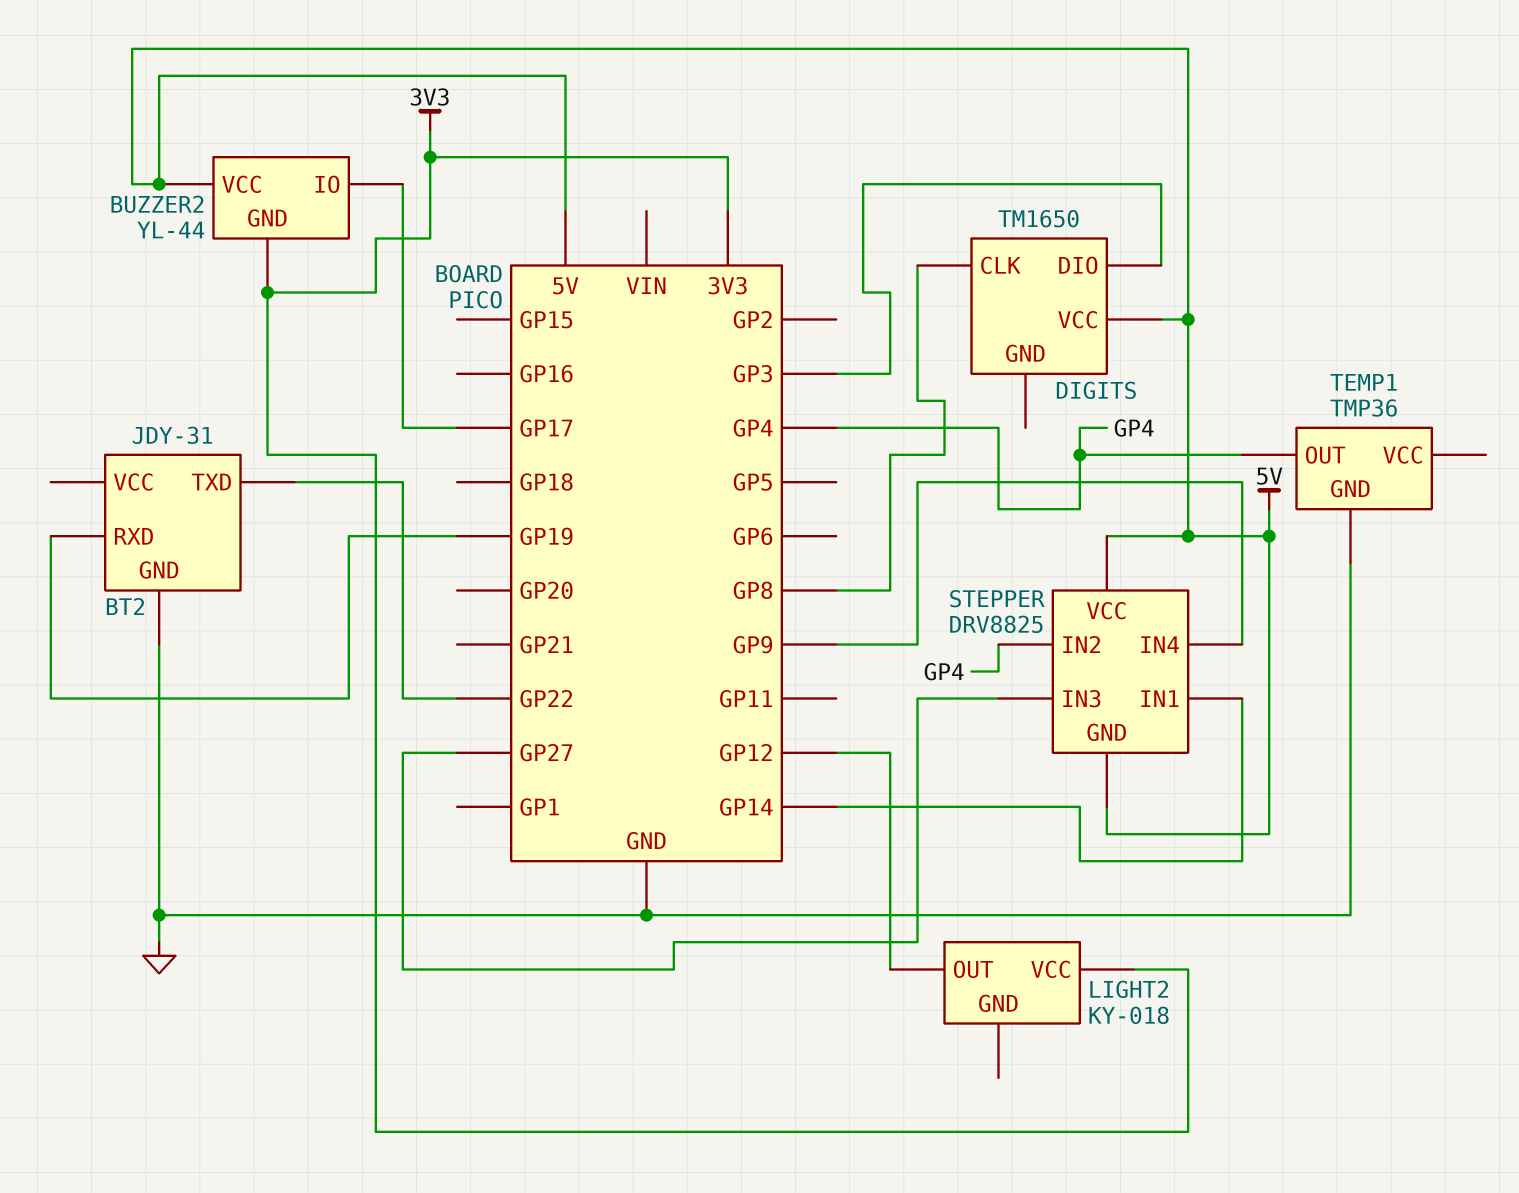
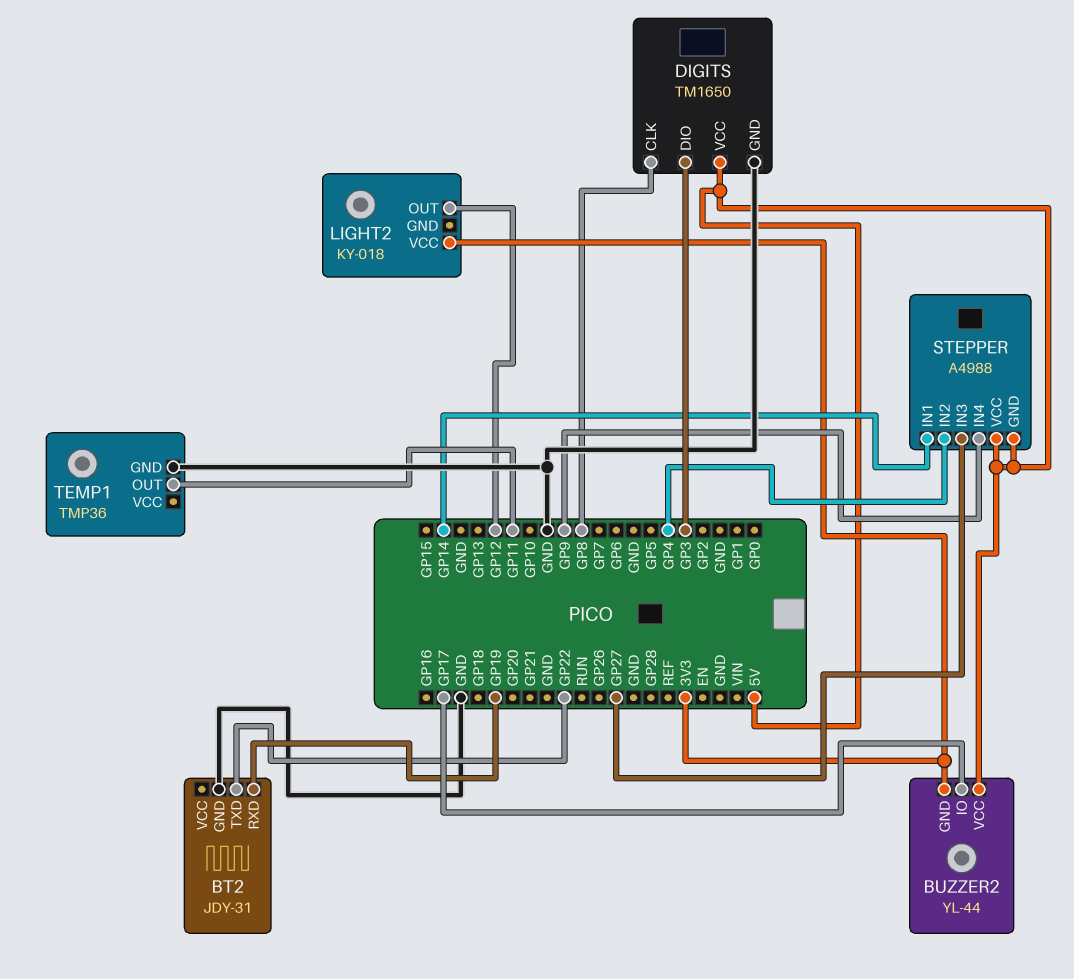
DIGITS pin GND: none -> GND
STEPPER: DRV8825 -> A4988
TEMP1 pin OUT: GP4 -> GP11

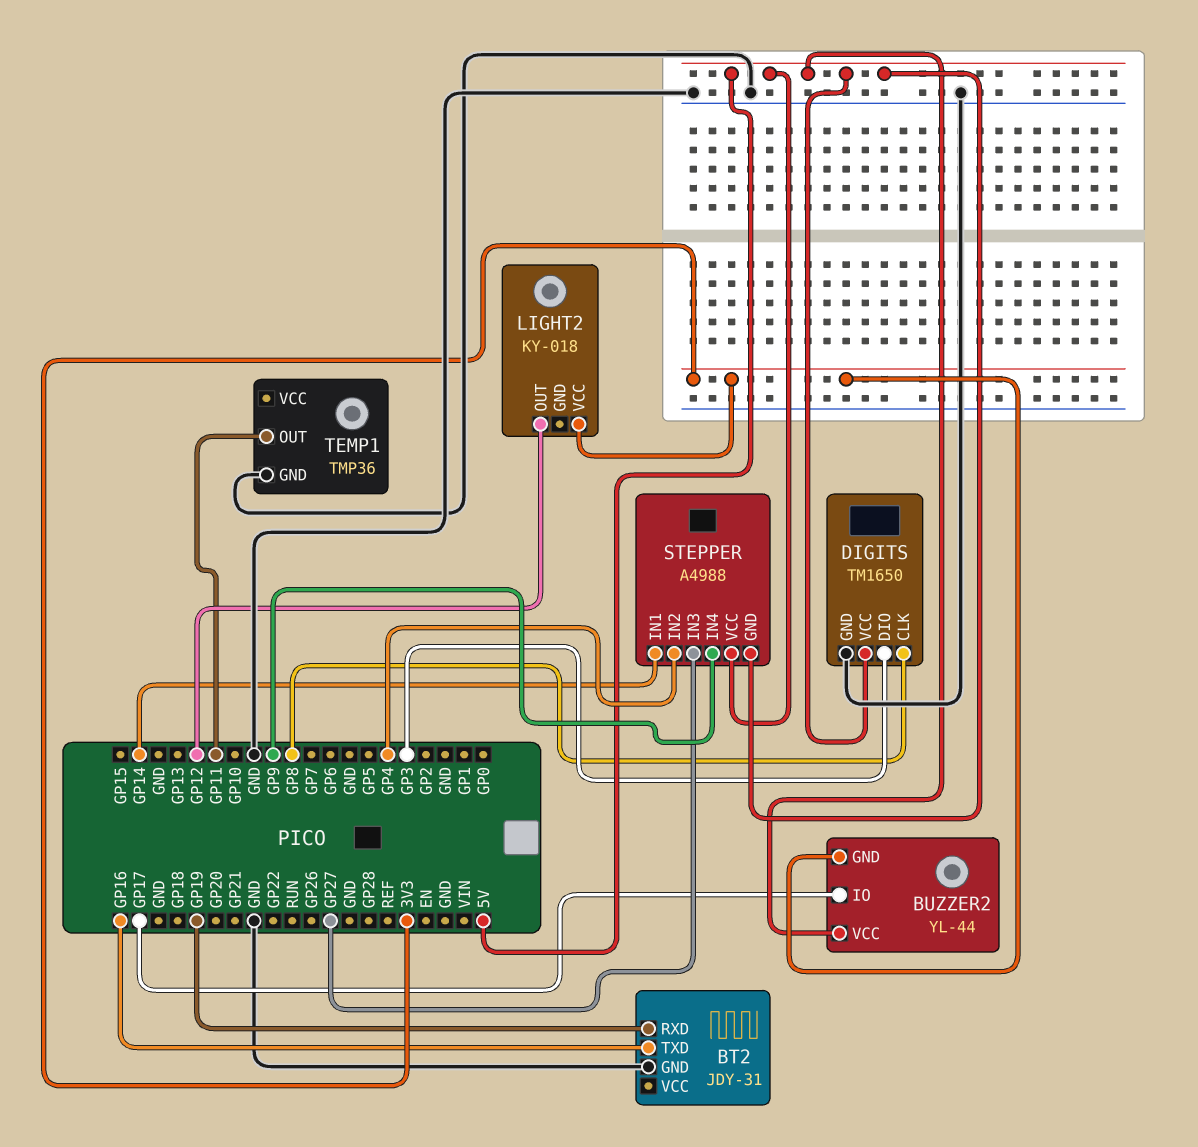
BT2 pin TXD: GP22 -> GP16

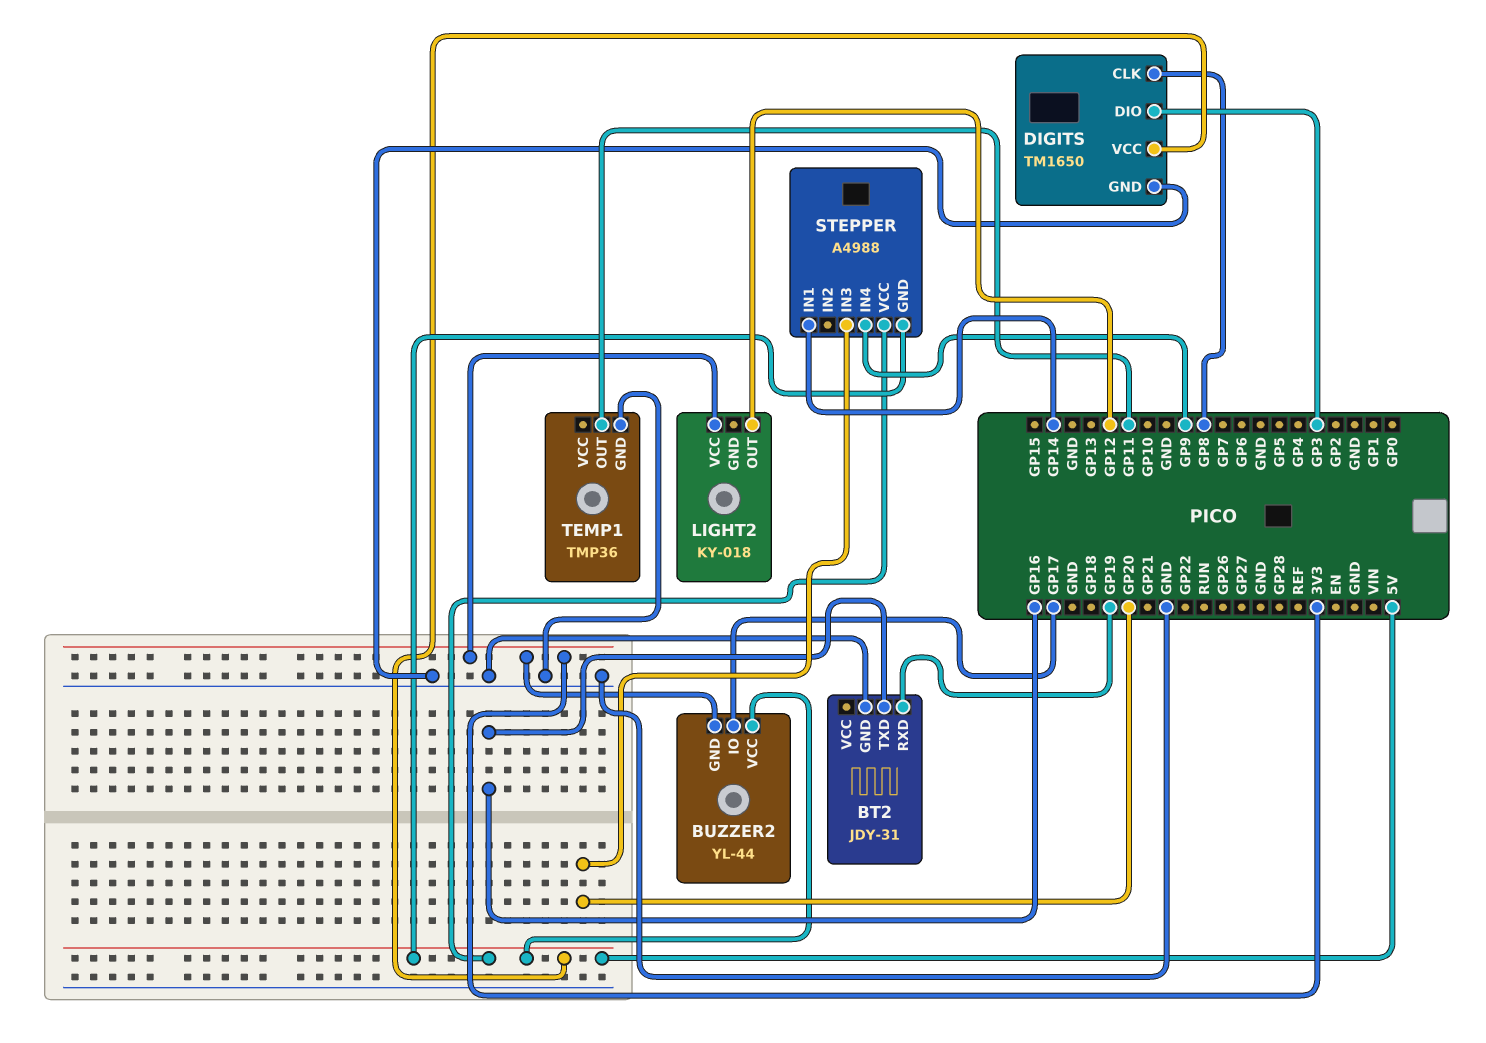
STEPPER pin IN2: GP4 -> none
STEPPER pin IN3: GP27 -> GP20

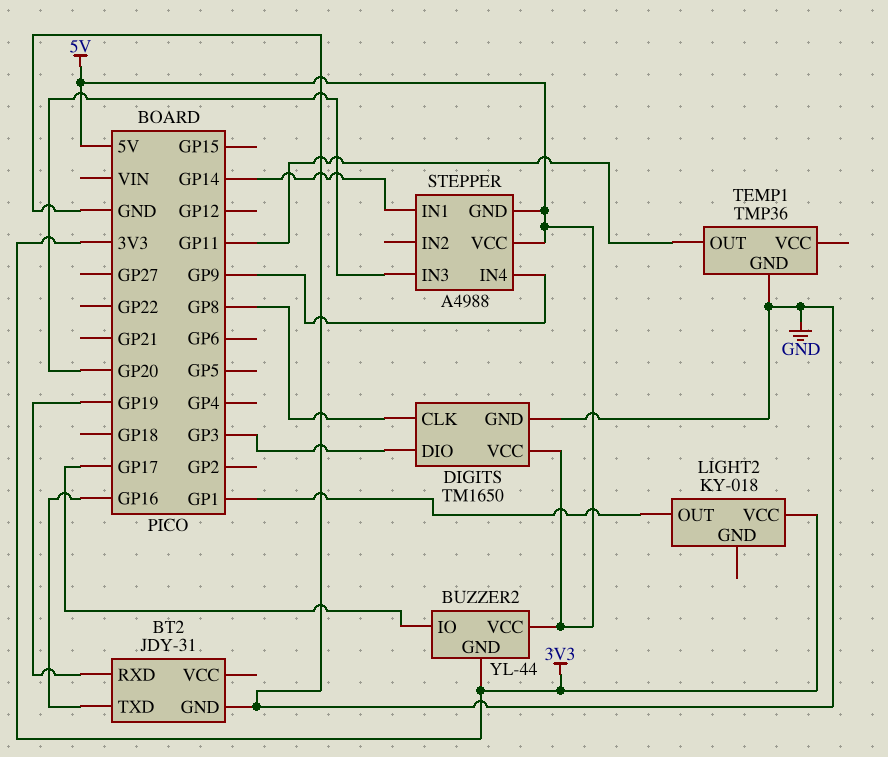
LIGHT2 pin OUT: GP12 -> GP1

